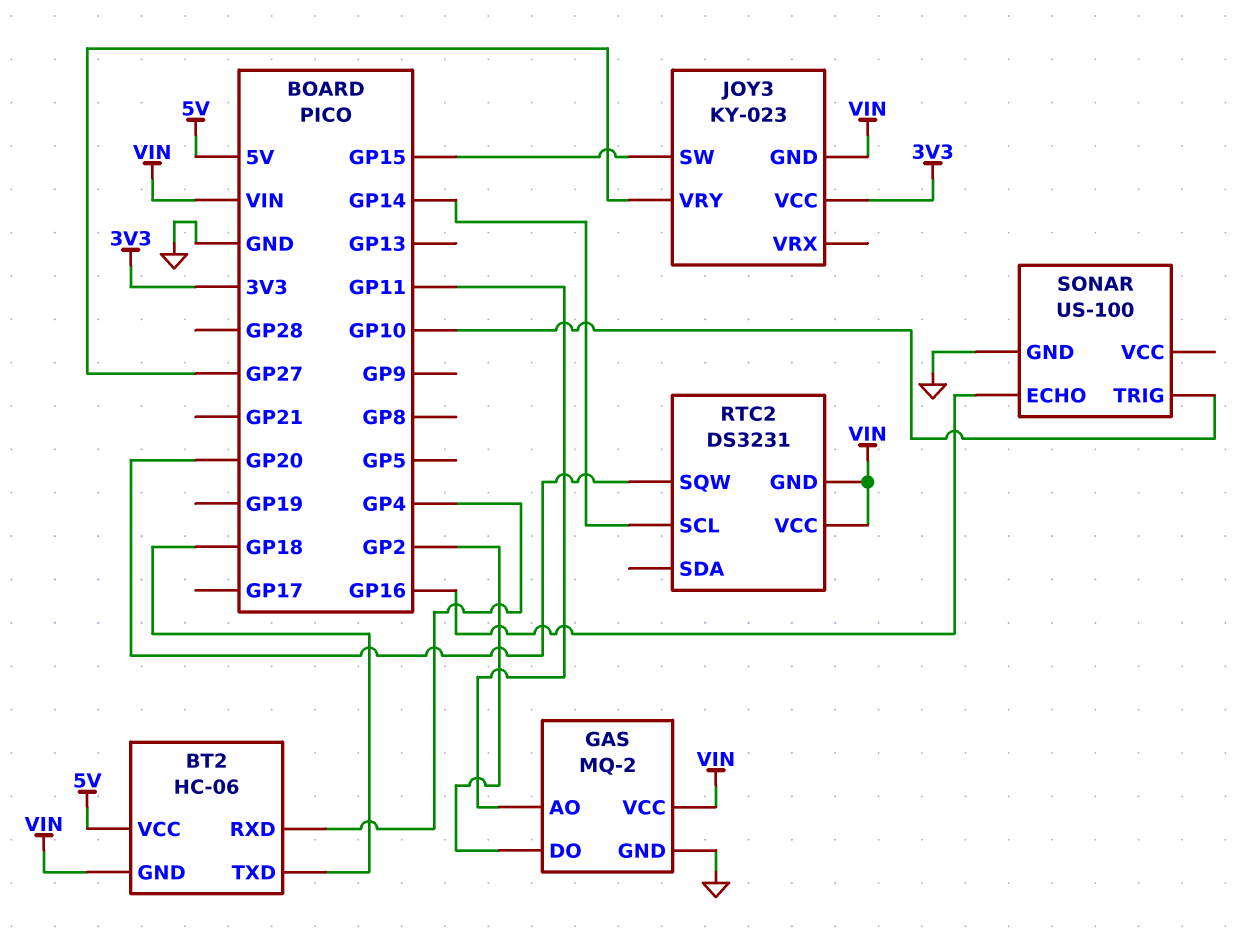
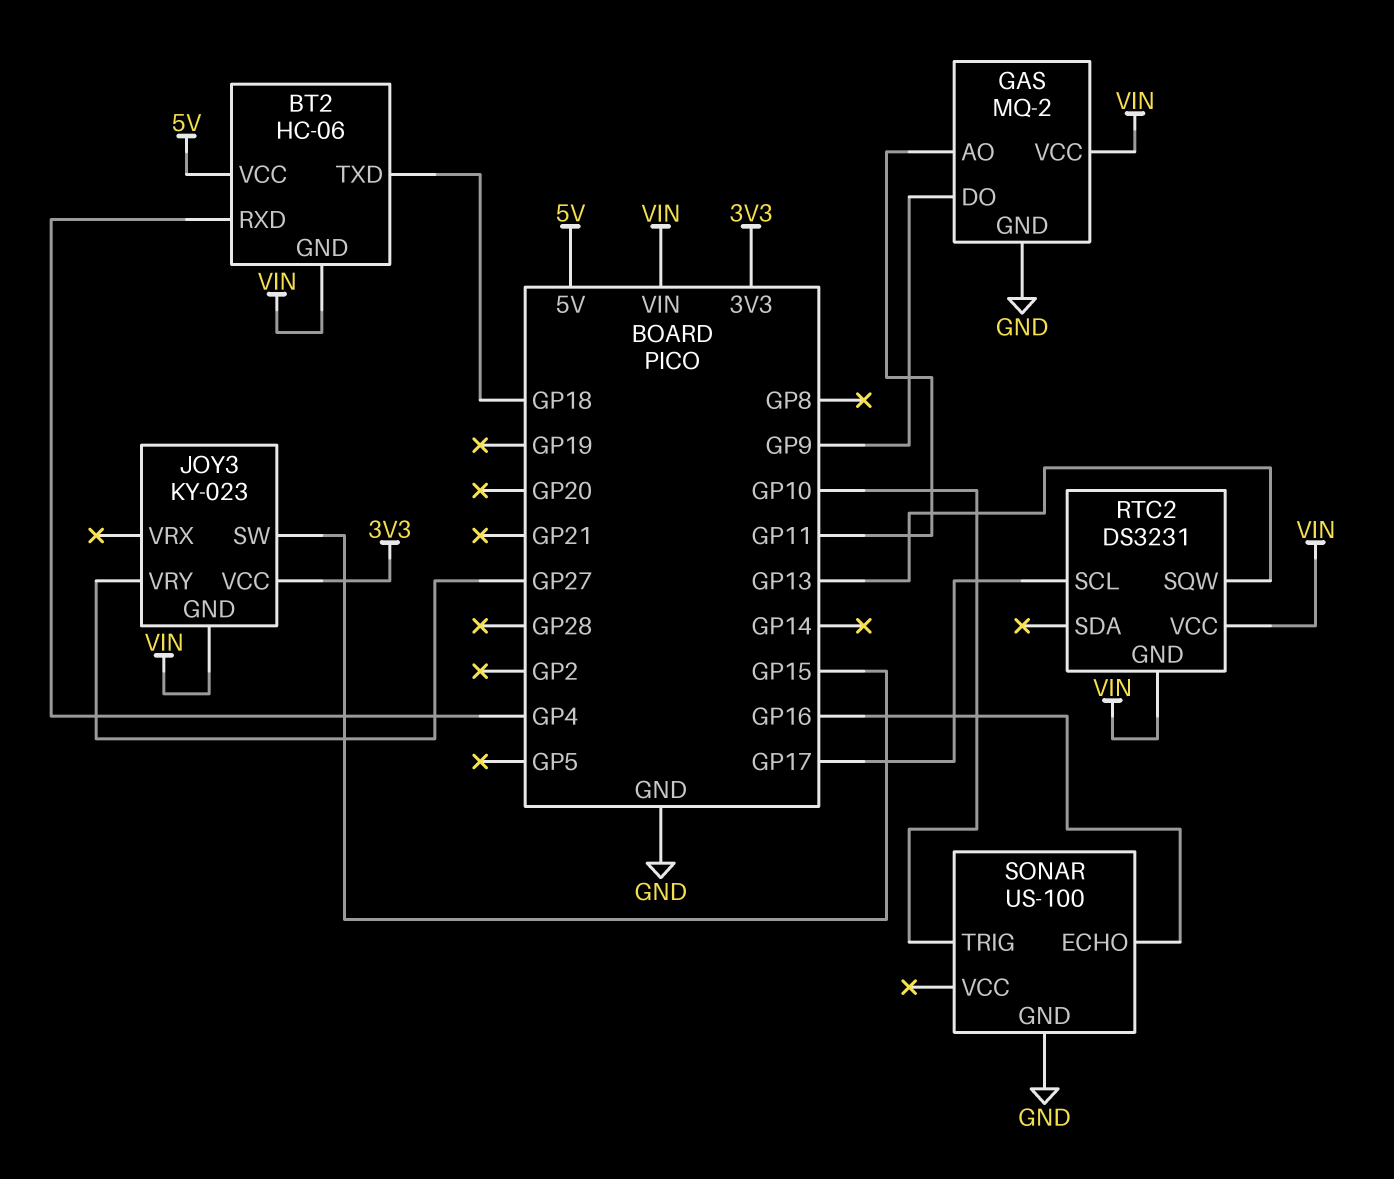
GAS pin DO: GP2 -> GP9
RTC2 pin SCL: GP14 -> GP17
RTC2 pin SQW: GP20 -> GP13

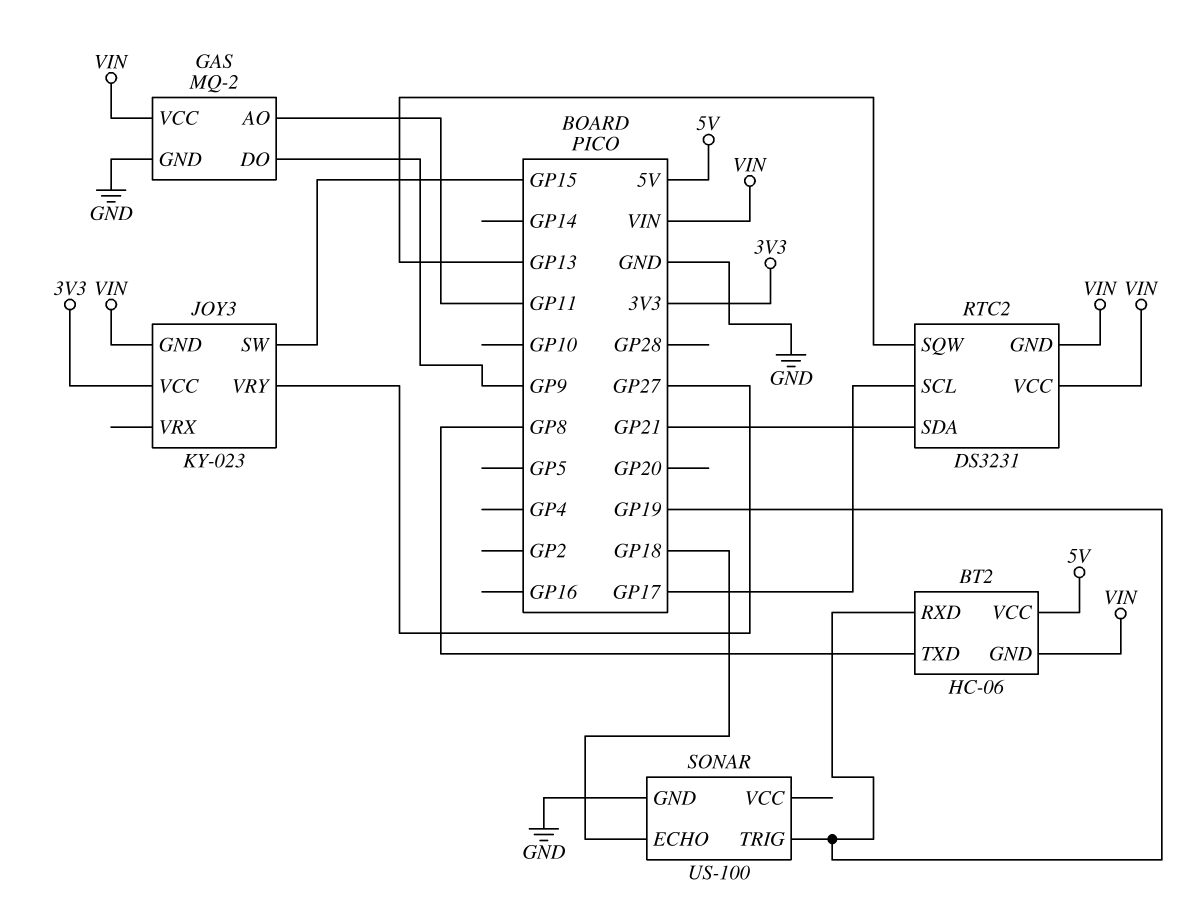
BT2 pin RXD: GP4 -> GP19
BT2 pin TXD: GP18 -> GP8
RTC2 pin SDA: none -> GP21
SONAR pin ECHO: GP16 -> GP18
SONAR pin TRIG: GP10 -> GP19

